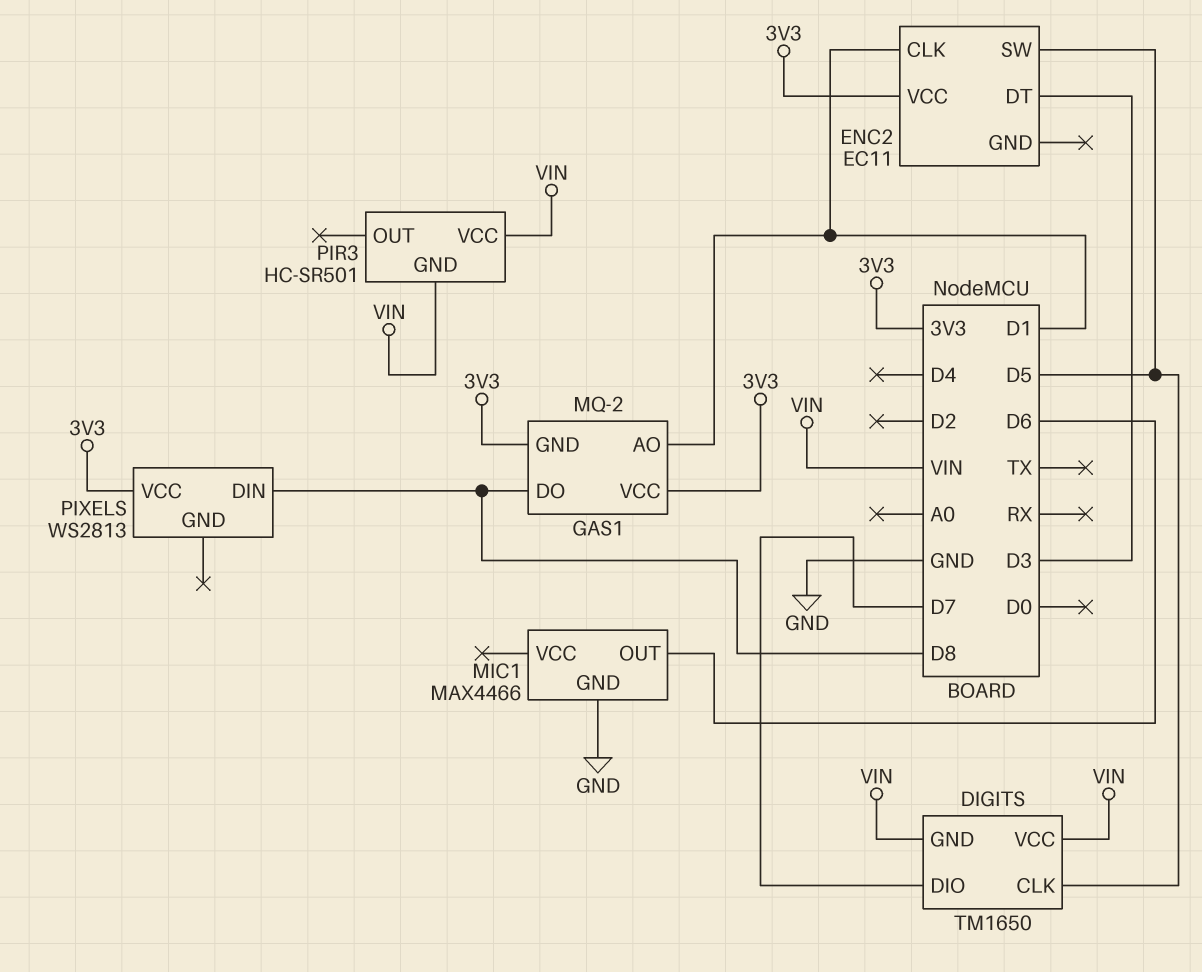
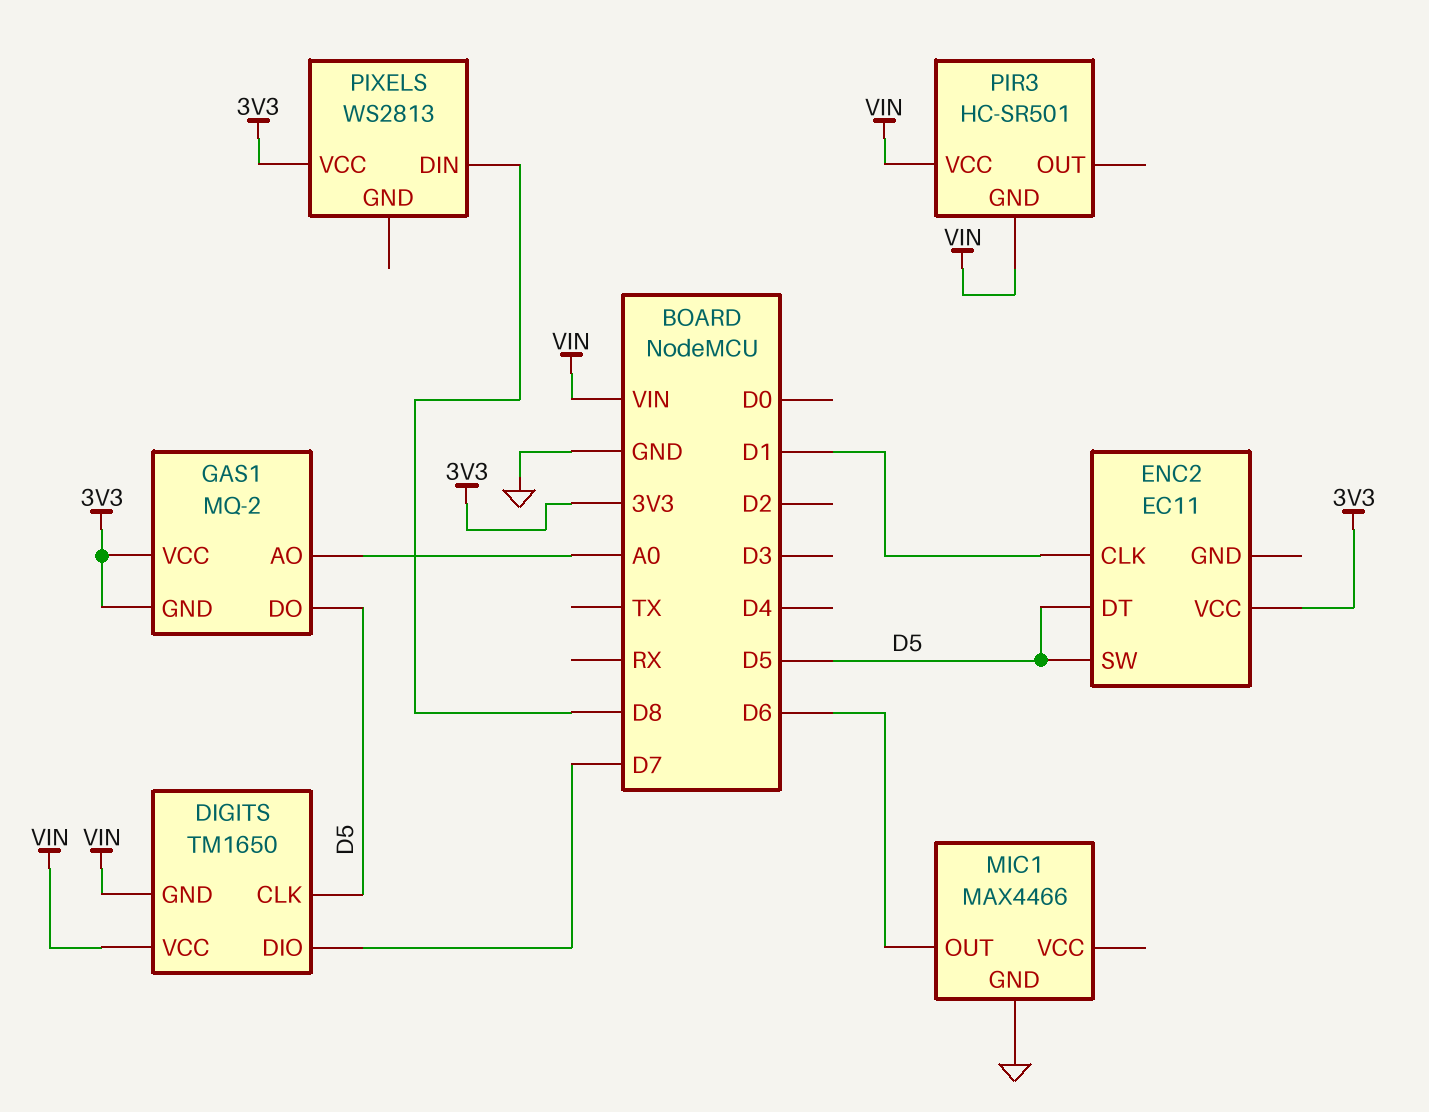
ENC2 pin DT: D3 -> D5
GAS1 pin AO: D1 -> A0
GAS1 pin DO: D8 -> D5

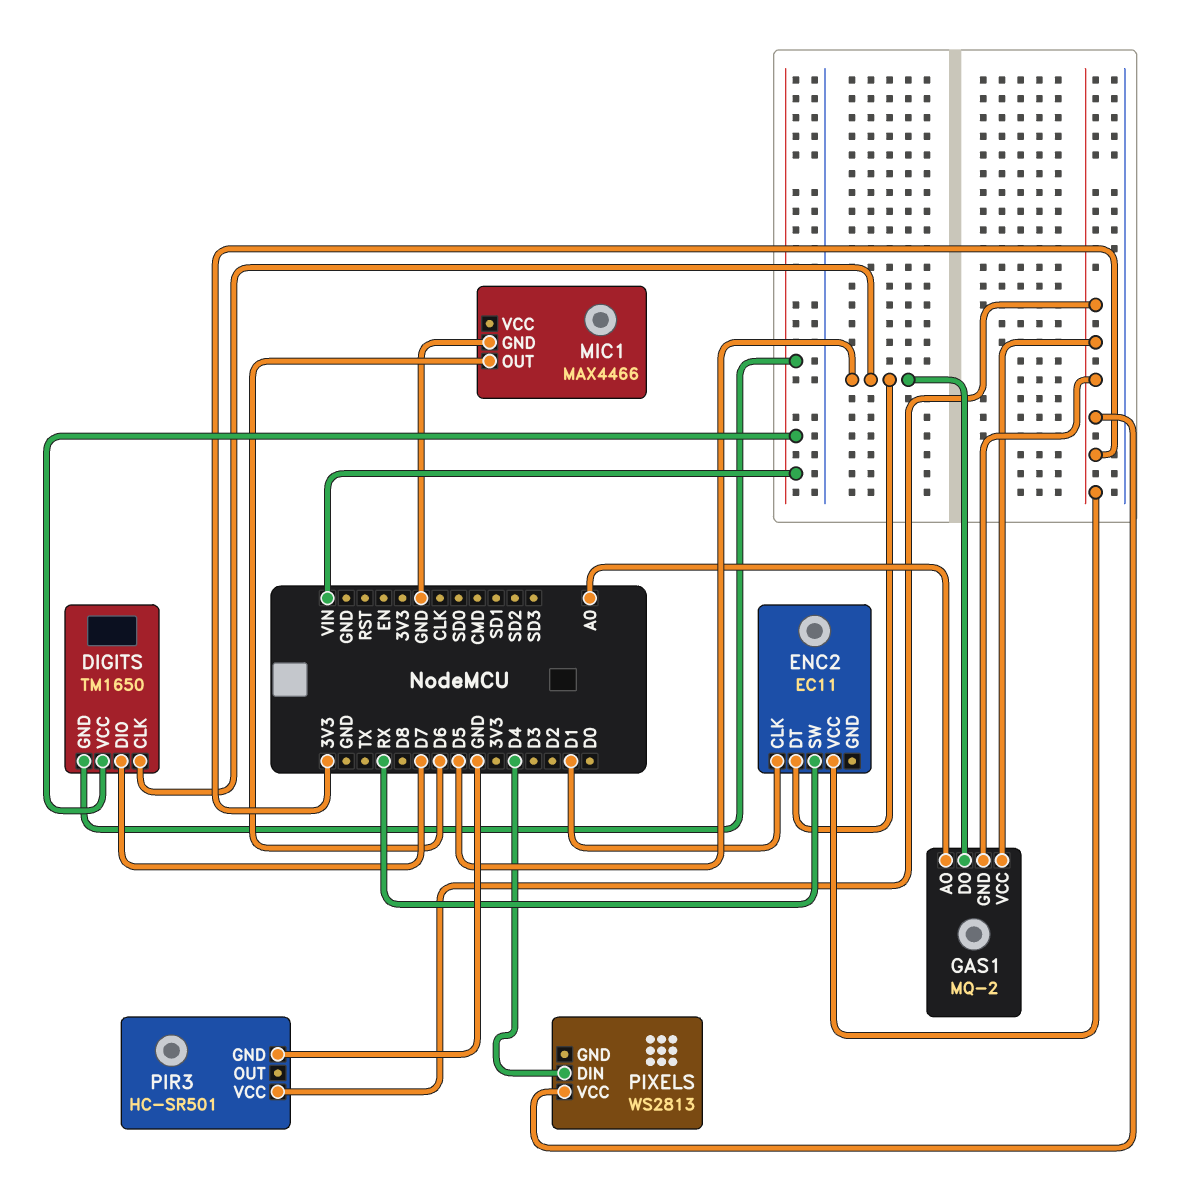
ENC2 pin SW: D5 -> RX
PIR3 pin GND: VIN -> GND
PIR3 pin VCC: VIN -> 3V3
PIXELS pin DIN: D8 -> D4

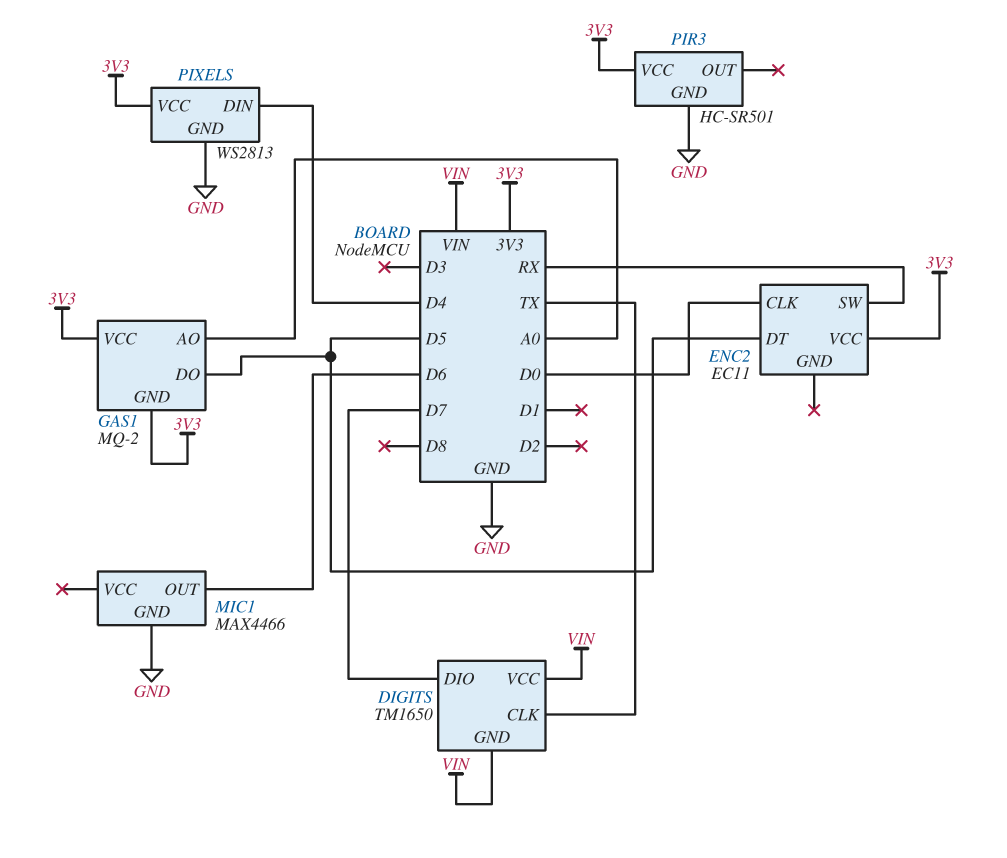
DIGITS pin CLK: D5 -> TX
ENC2 pin CLK: D1 -> D0
PIXELS pin GND: none -> GND

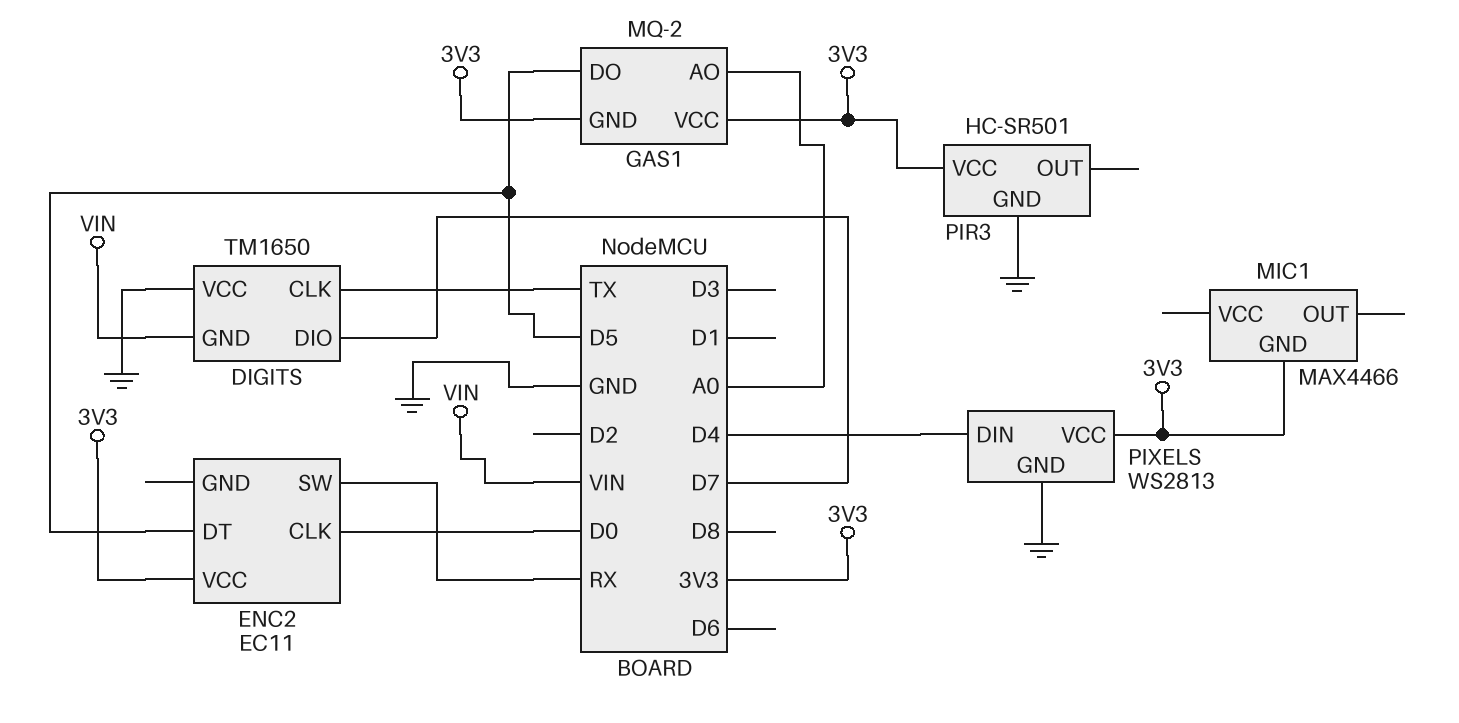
DIGITS pin VCC: VIN -> GND
MIC1 pin GND: GND -> 3V3
MIC1 pin OUT: D6 -> none

